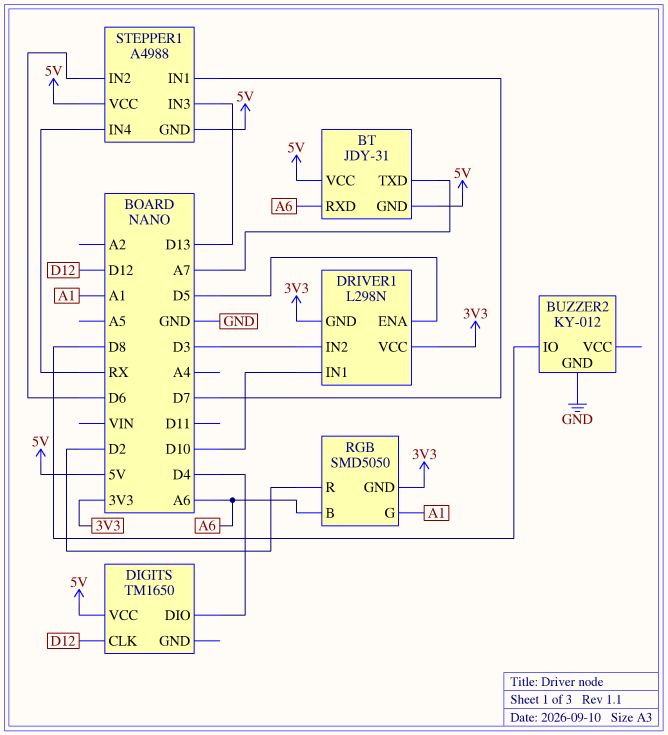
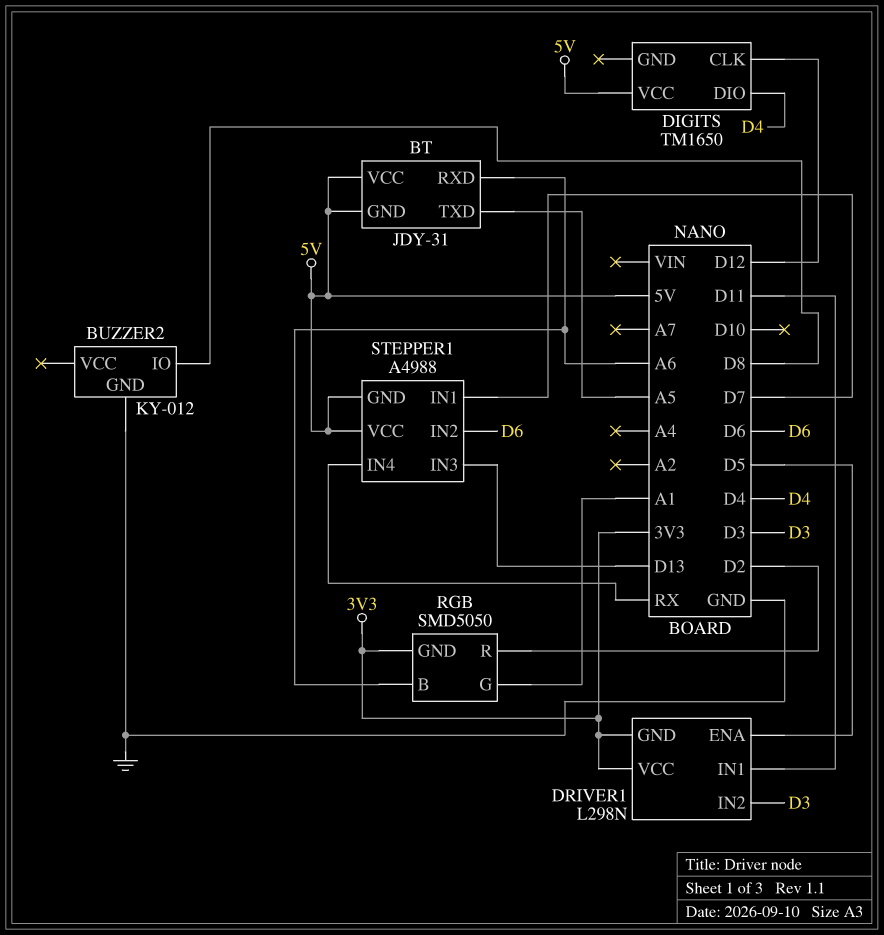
BT pin TXD: A7 -> A5
DRIVER1 pin IN1: D10 -> D11

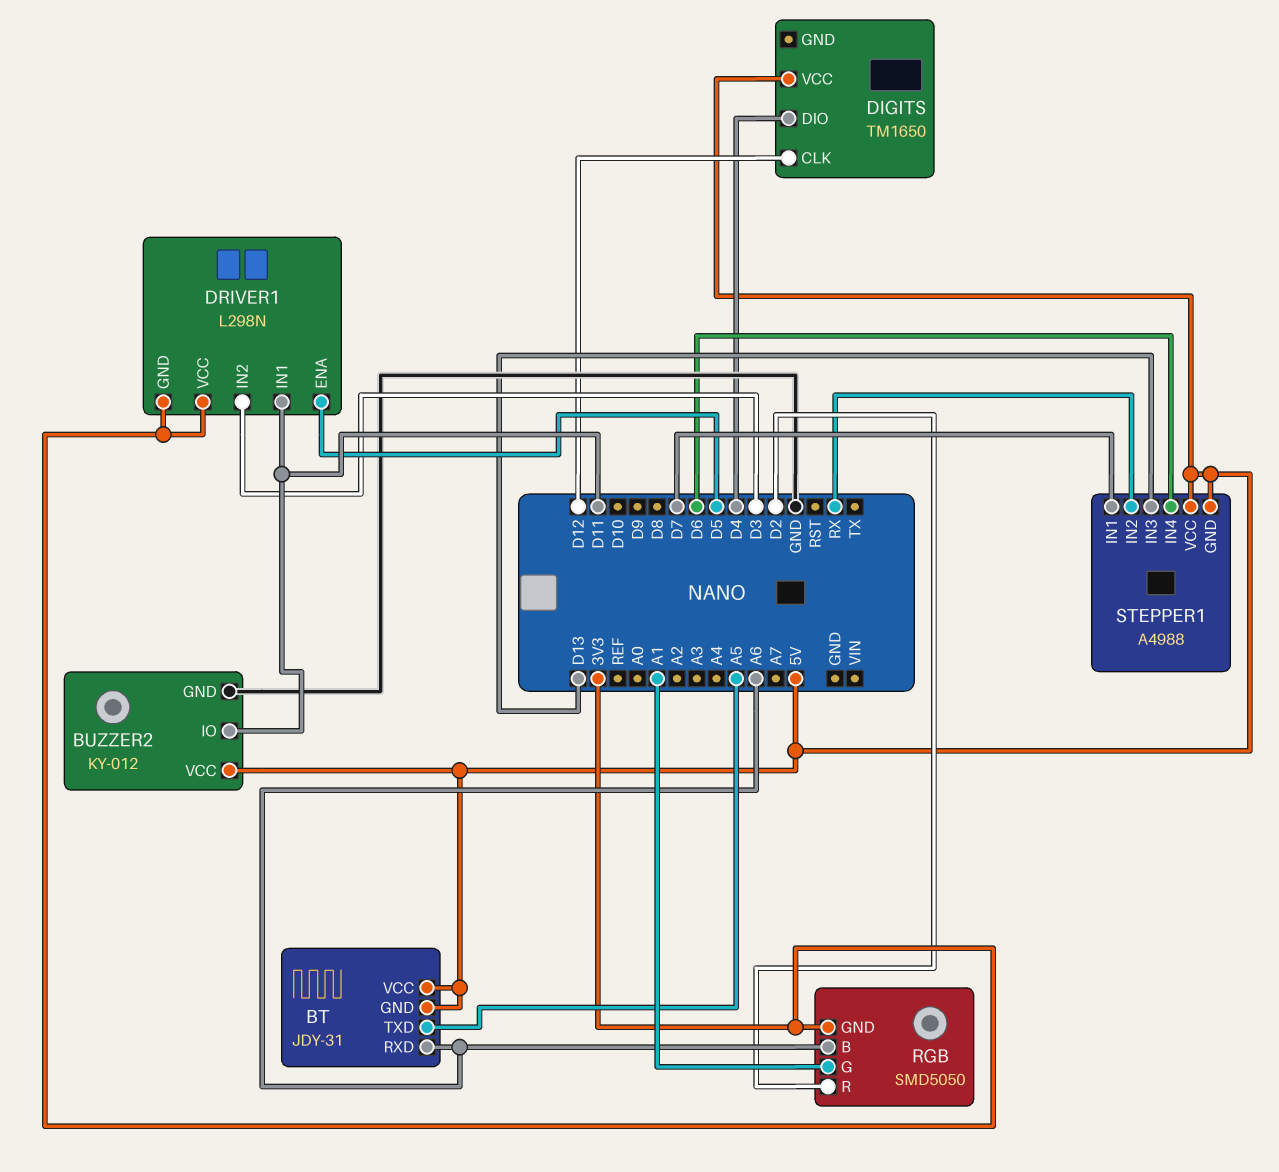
BUZZER2 pin IO: D8 -> D11
BUZZER2 pin VCC: none -> 5V
STEPPER1 pin IN2: D6 -> RX
STEPPER1 pin IN4: RX -> D6

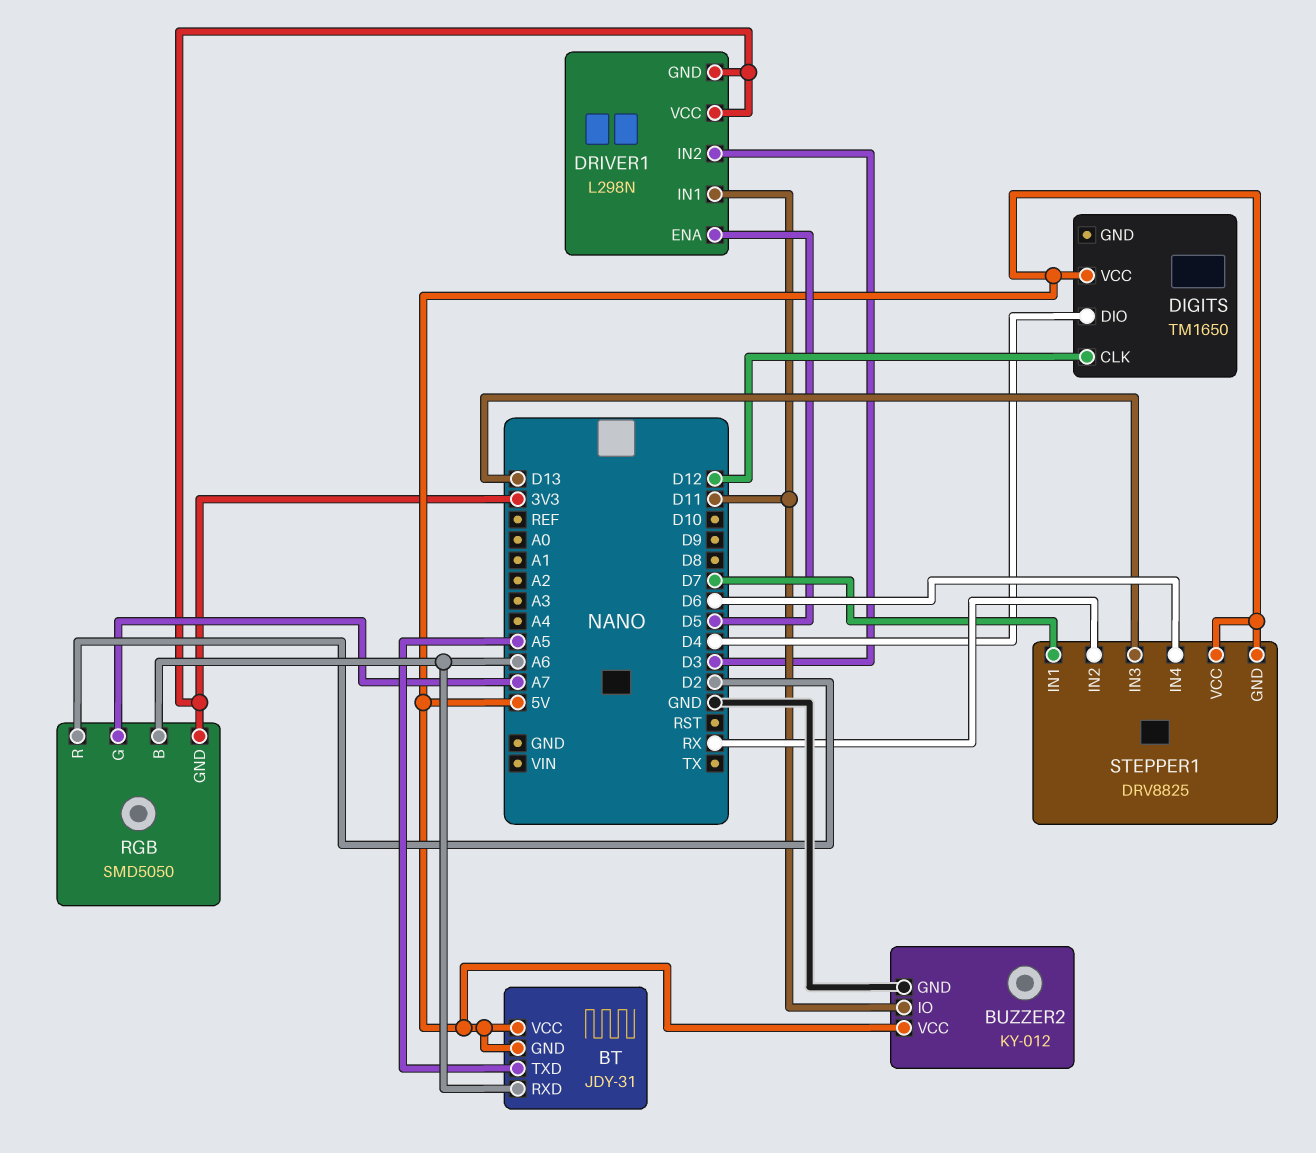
RGB pin G: A1 -> A7
STEPPER1: A4988 -> DRV8825

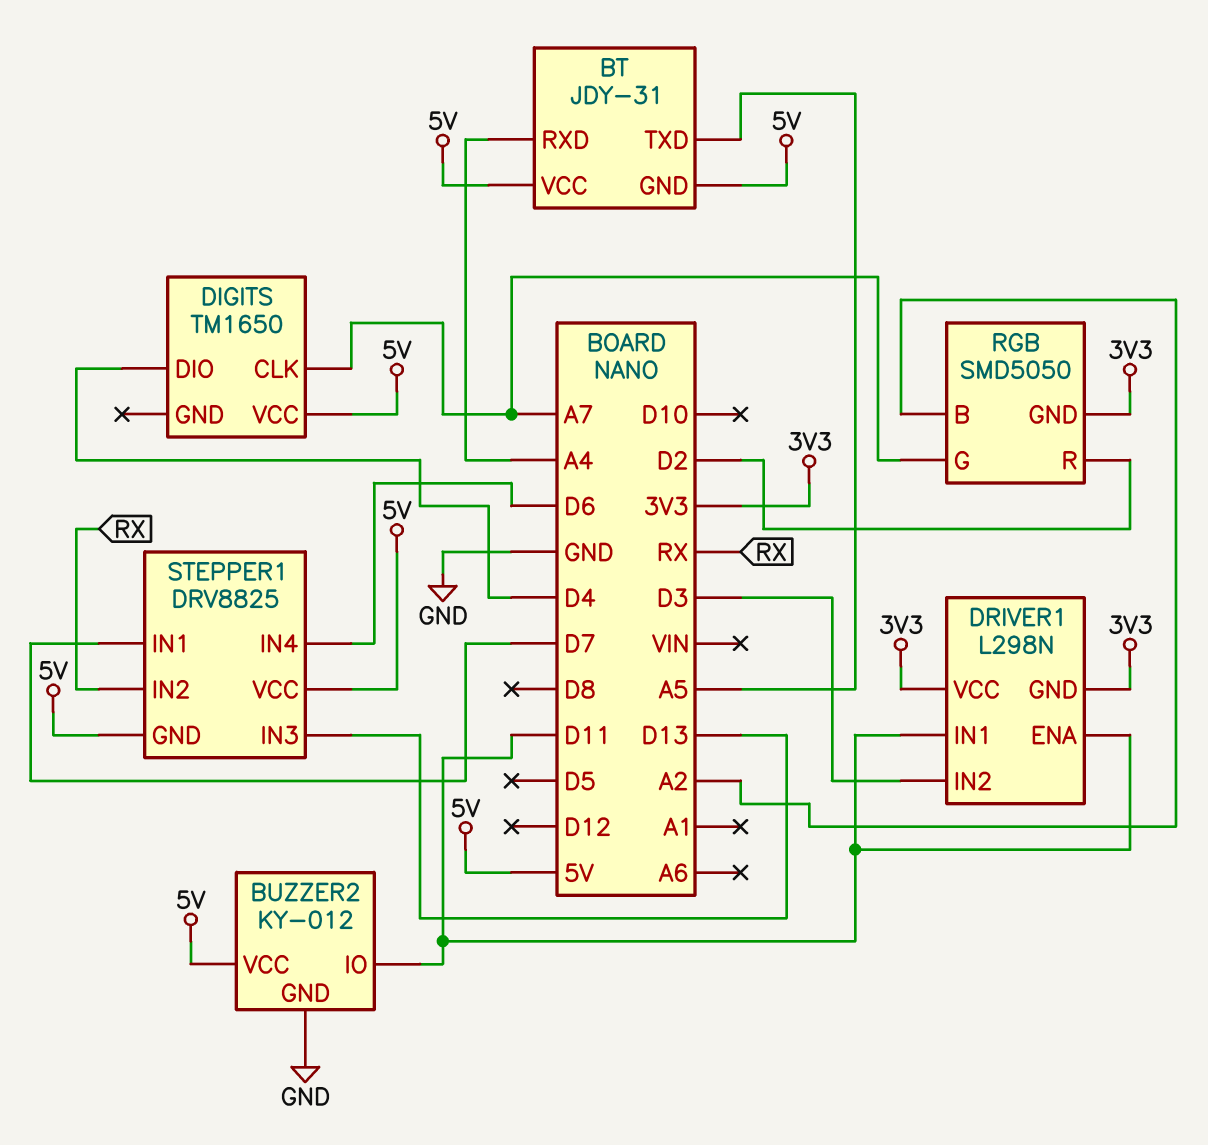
BT pin RXD: A6 -> A4
DIGITS pin CLK: D12 -> A7
DRIVER1 pin ENA: D5 -> D11
RGB pin B: A6 -> A2

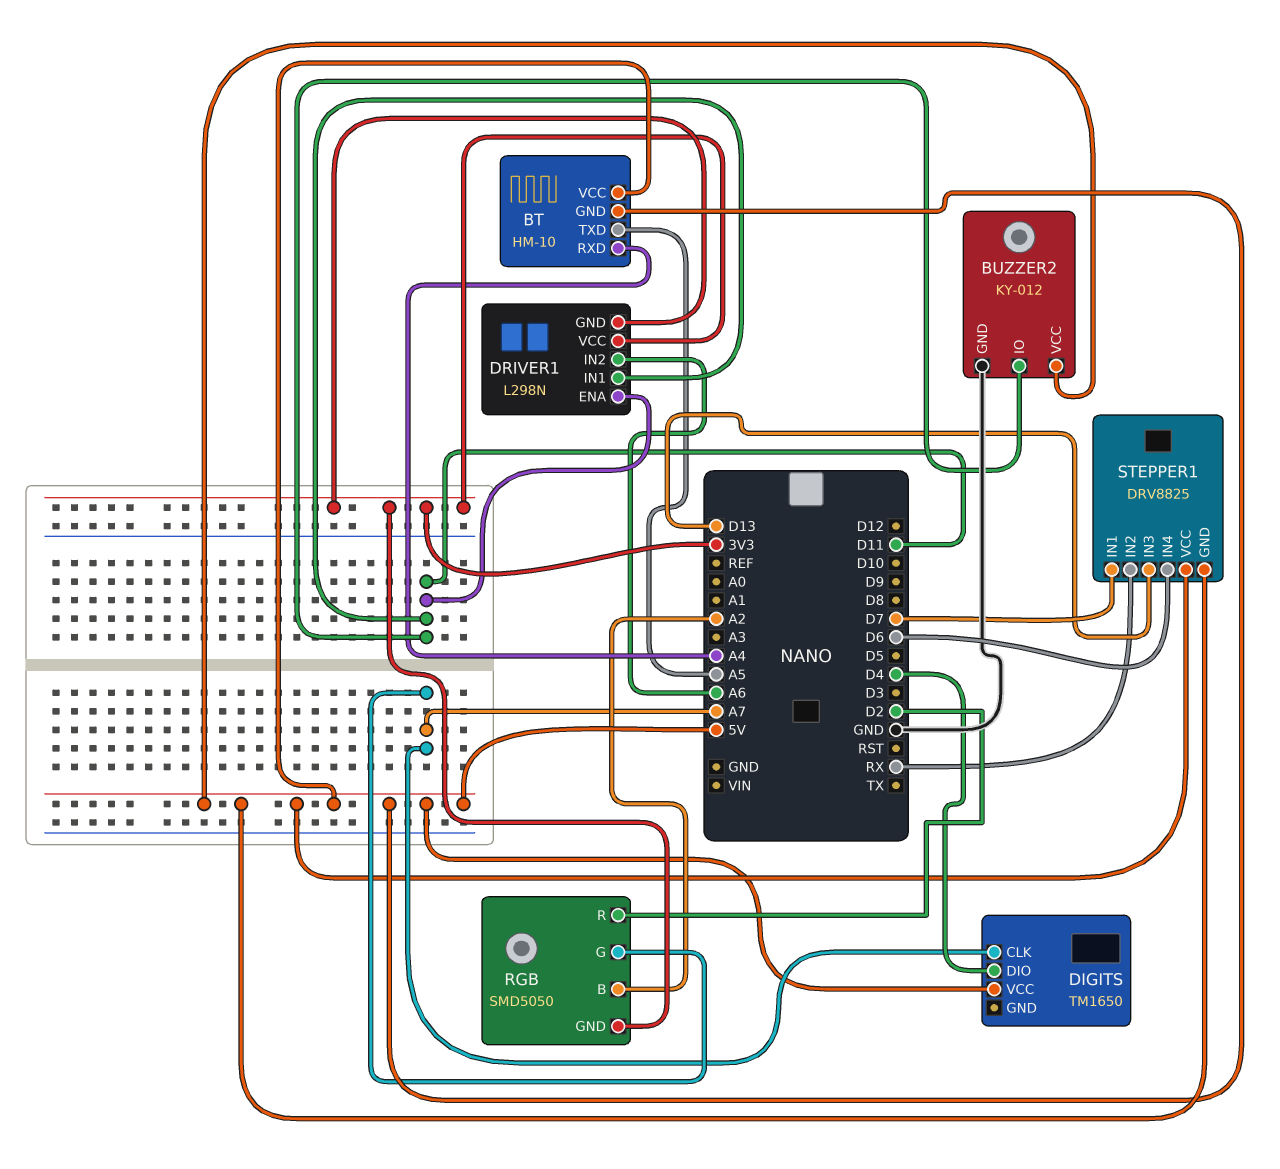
BT: JDY-31 -> HM-10
DRIVER1 pin IN2: D3 -> A6

